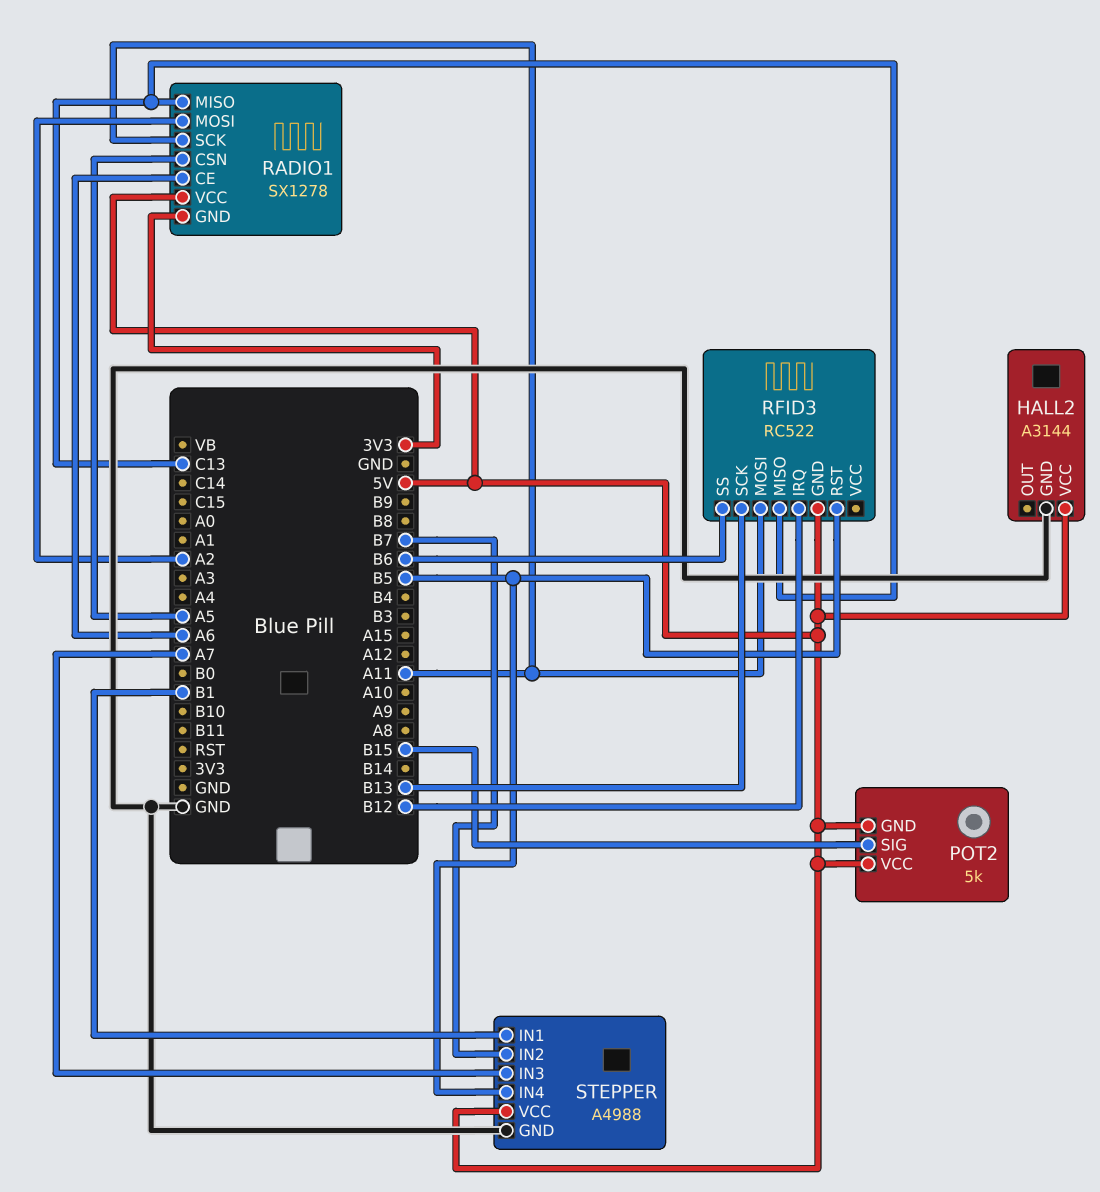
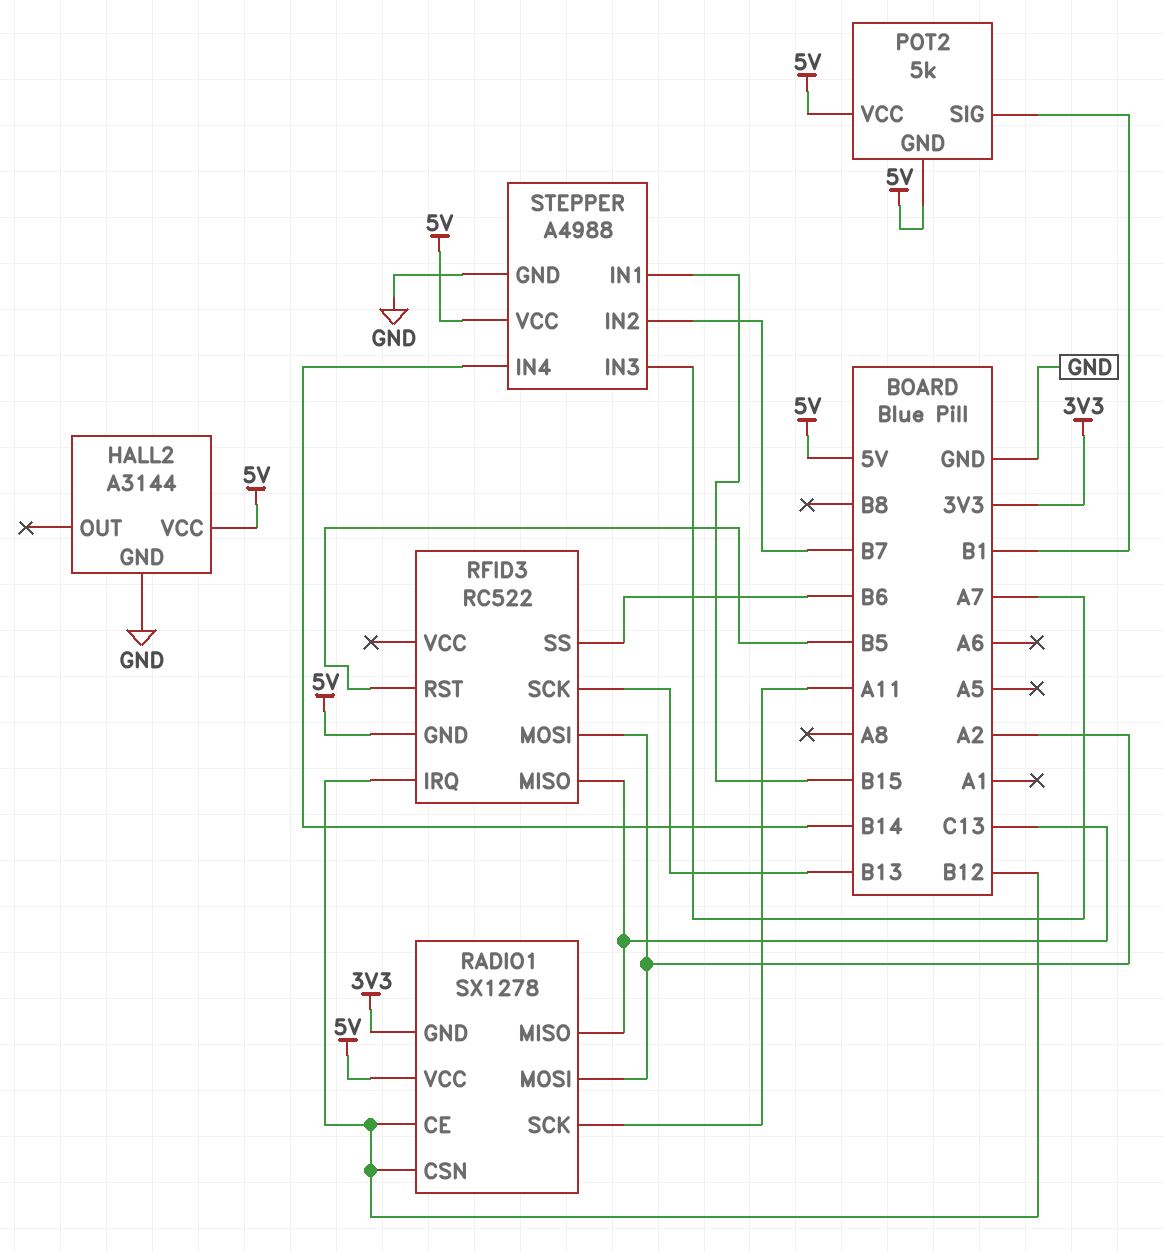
POT2 pin SIG: B15 -> B1
RADIO1 pin CE: A6 -> B12
RADIO1 pin CSN: A5 -> B12
RFID3 pin MOSI: A11 -> A2
STEPPER pin IN1: B1 -> B15
STEPPER pin IN4: B5 -> B14

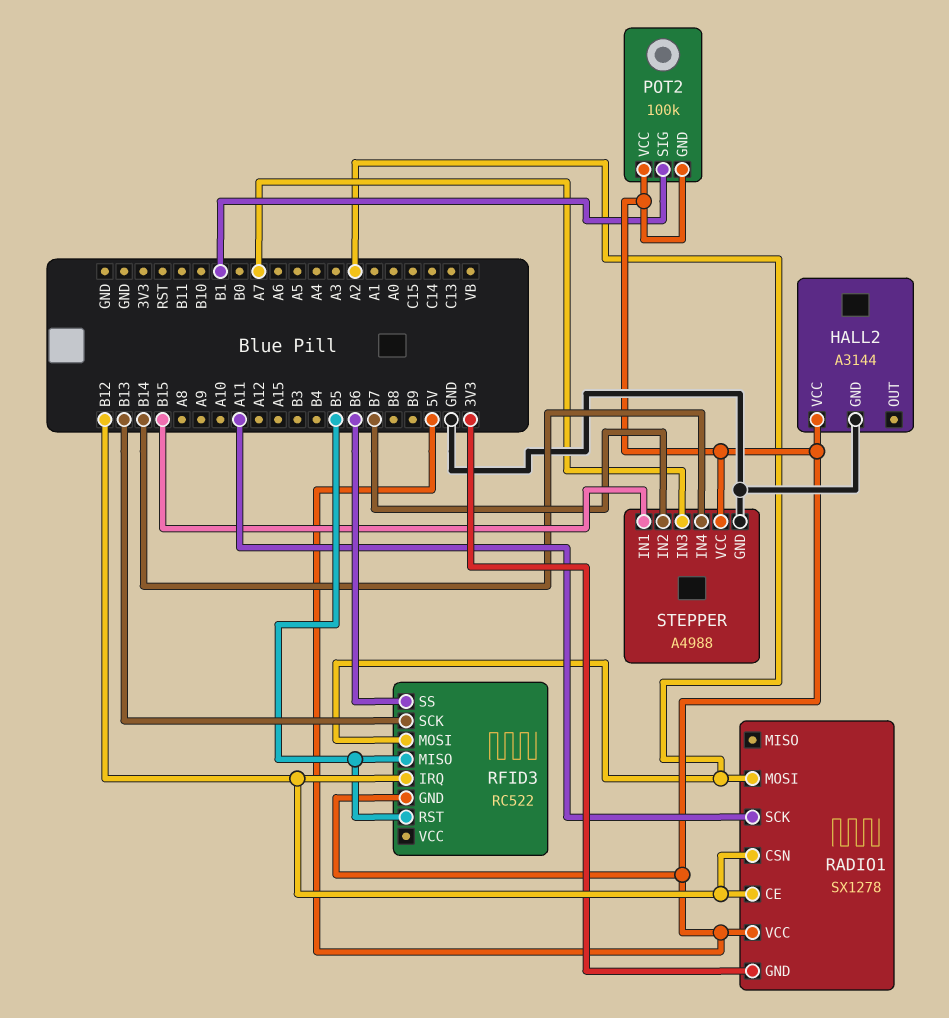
POT2: 5k -> 100k
RADIO1 pin MISO: C13 -> none
RFID3 pin MISO: C13 -> B5

